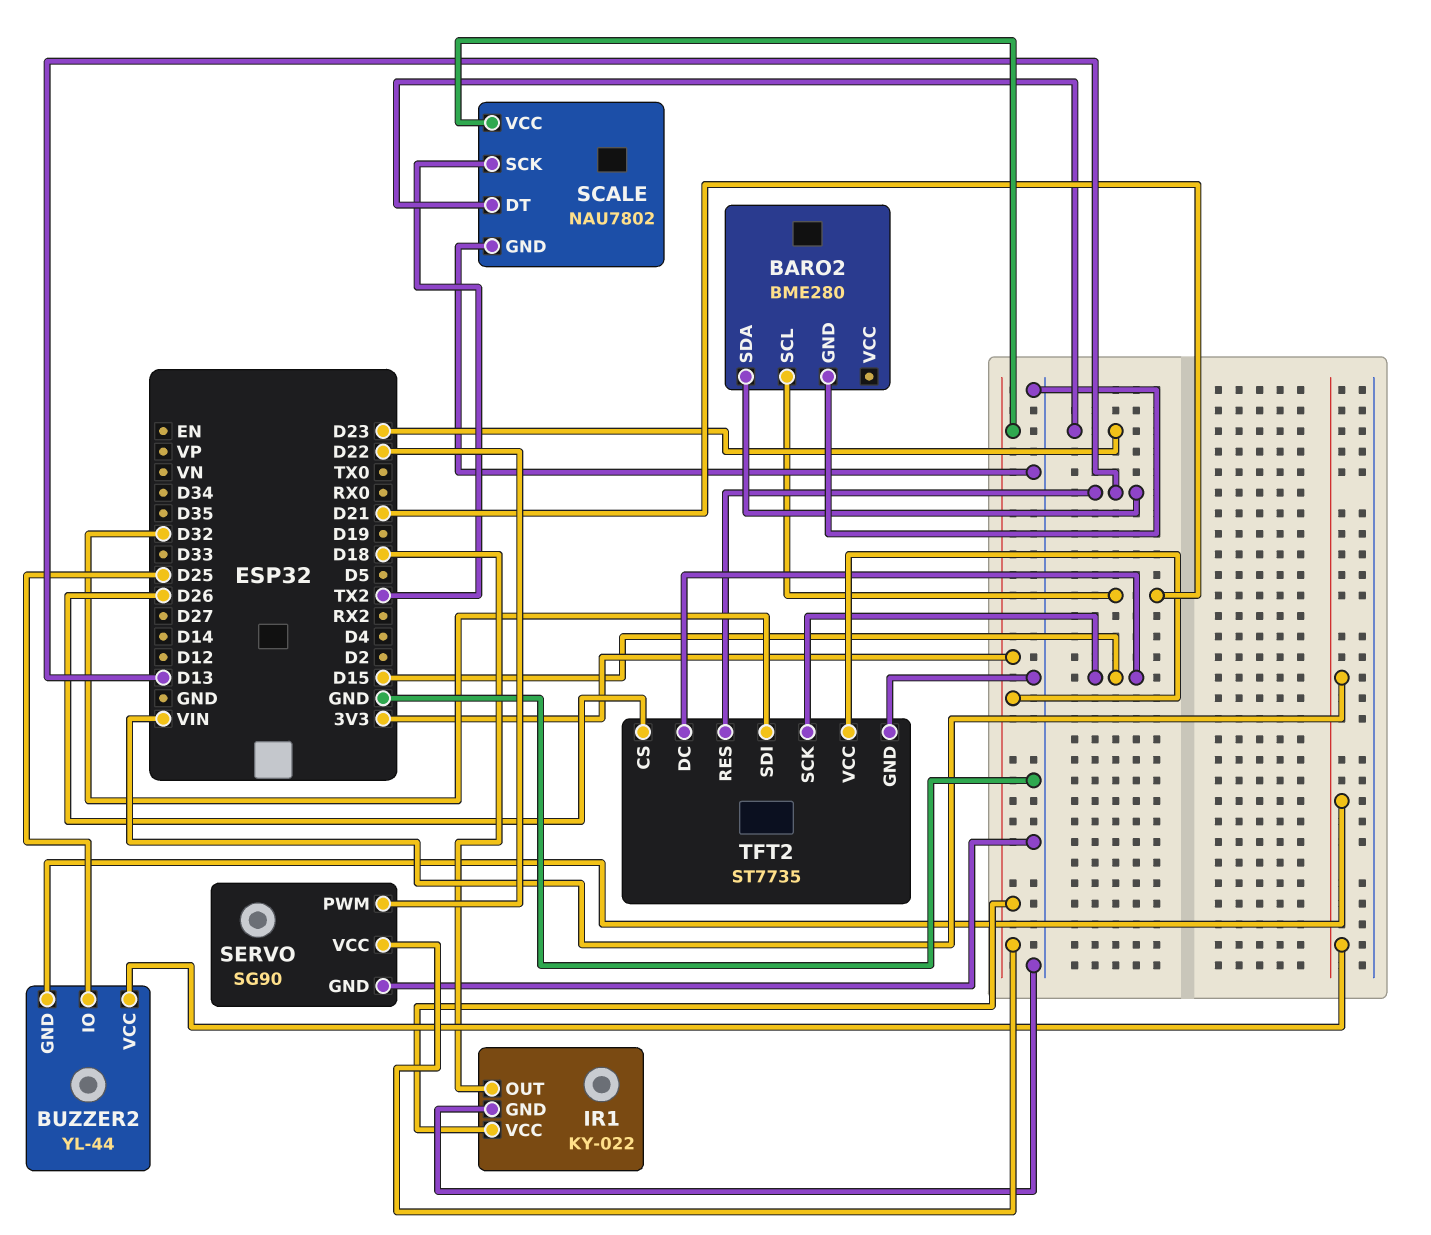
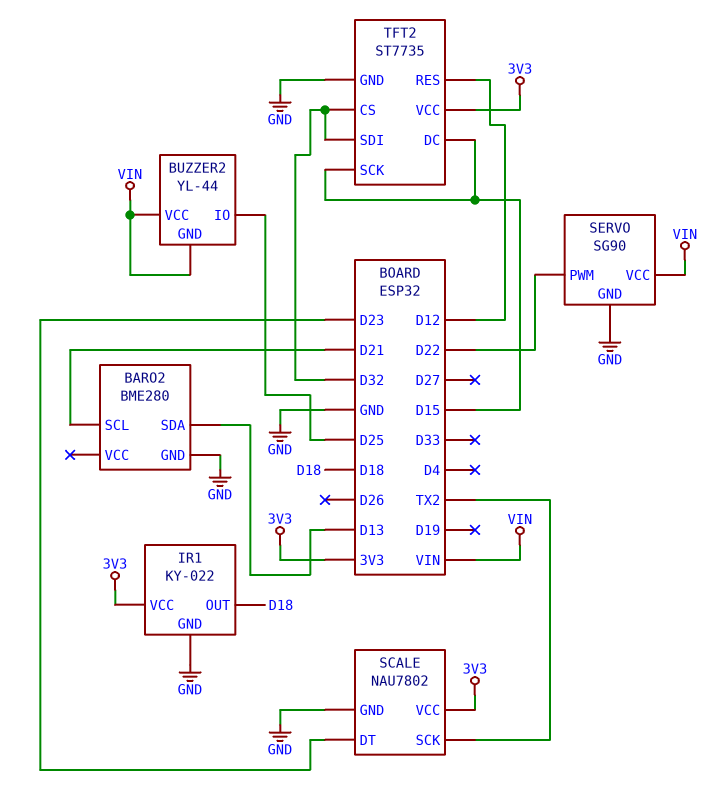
SERVO pin VCC: 3V3 -> VIN
TFT2 pin CS: D26 -> D32
TFT2 pin RES: D13 -> D12

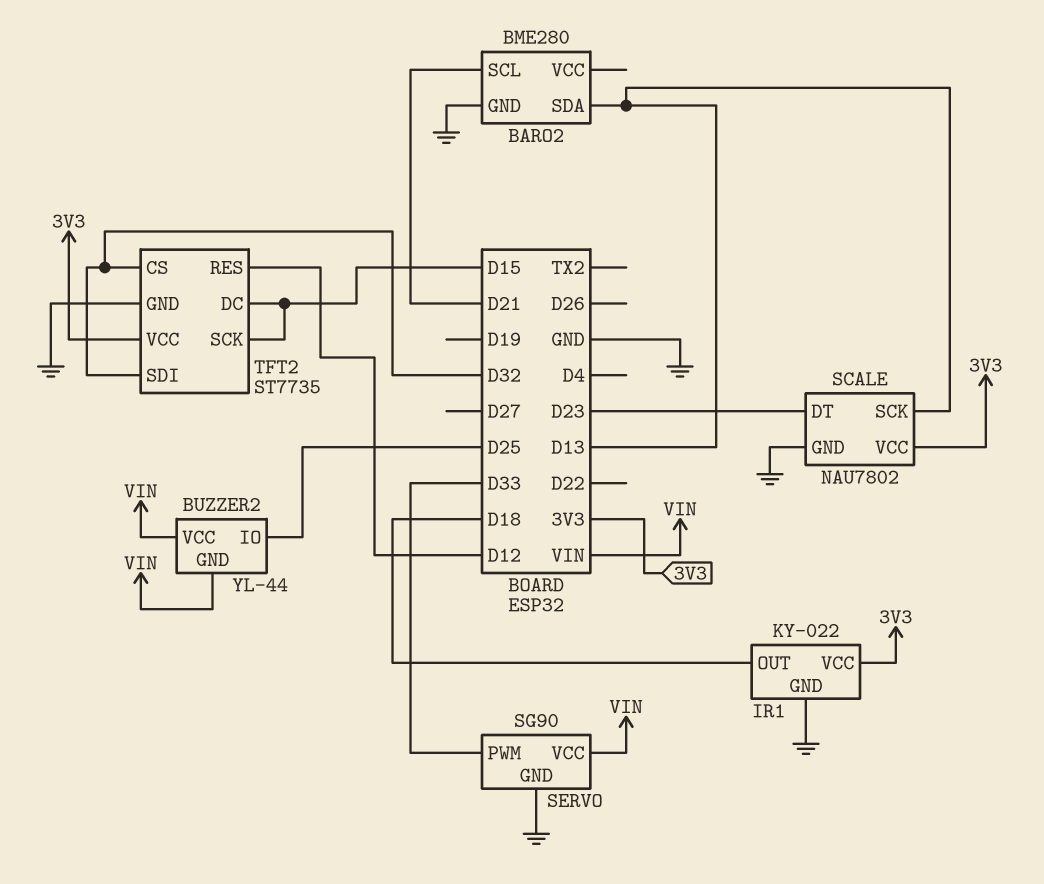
SCALE pin SCK: TX2 -> D13
SERVO pin PWM: D22 -> D33

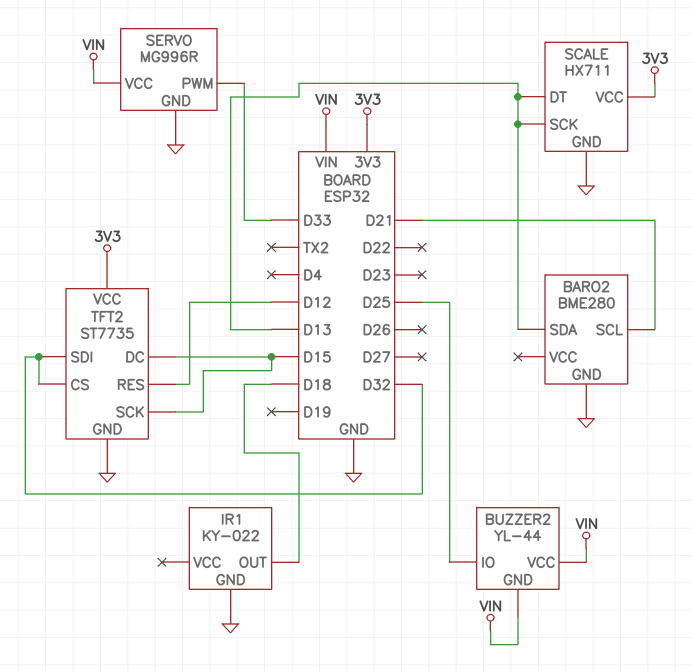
IR1 pin VCC: 3V3 -> none
SCALE: NAU7802 -> HX711
SCALE pin DT: D23 -> D13
SERVO: SG90 -> MG996R

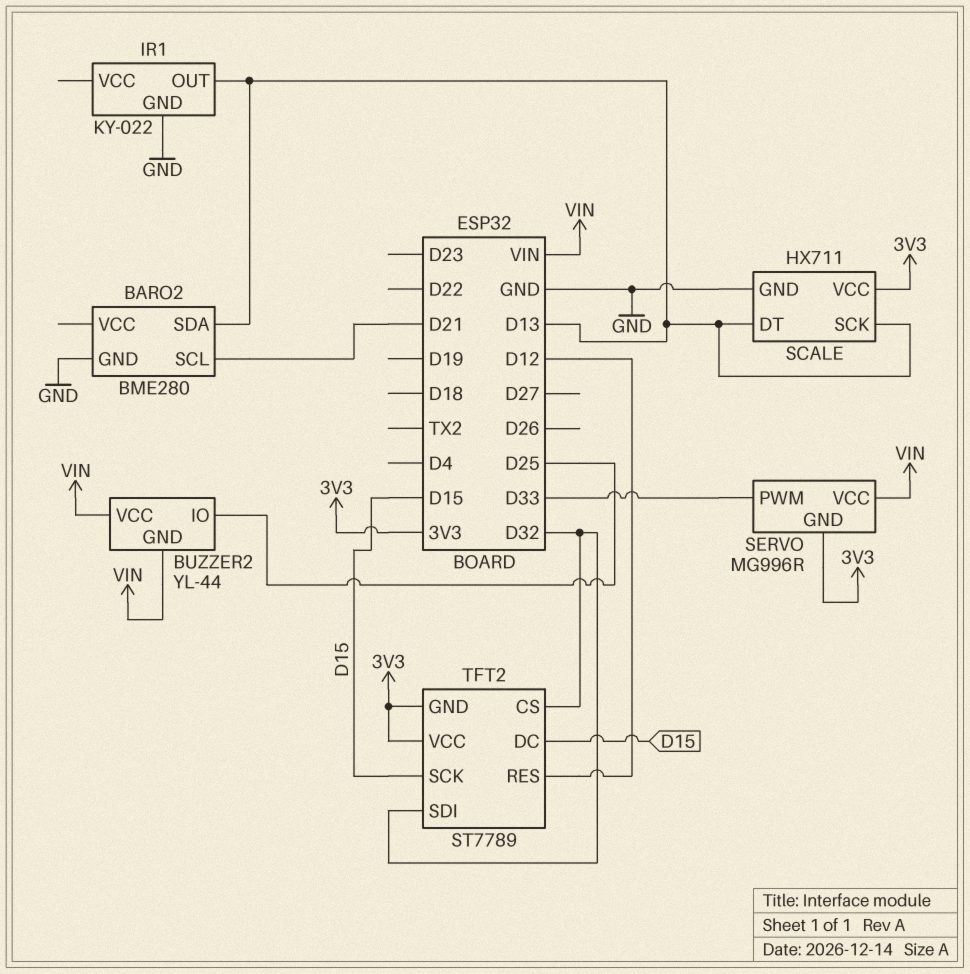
IR1 pin OUT: D18 -> D13
SERVO pin GND: GND -> 3V3
TFT2: ST7735 -> ST7789
TFT2 pin GND: GND -> 3V3

